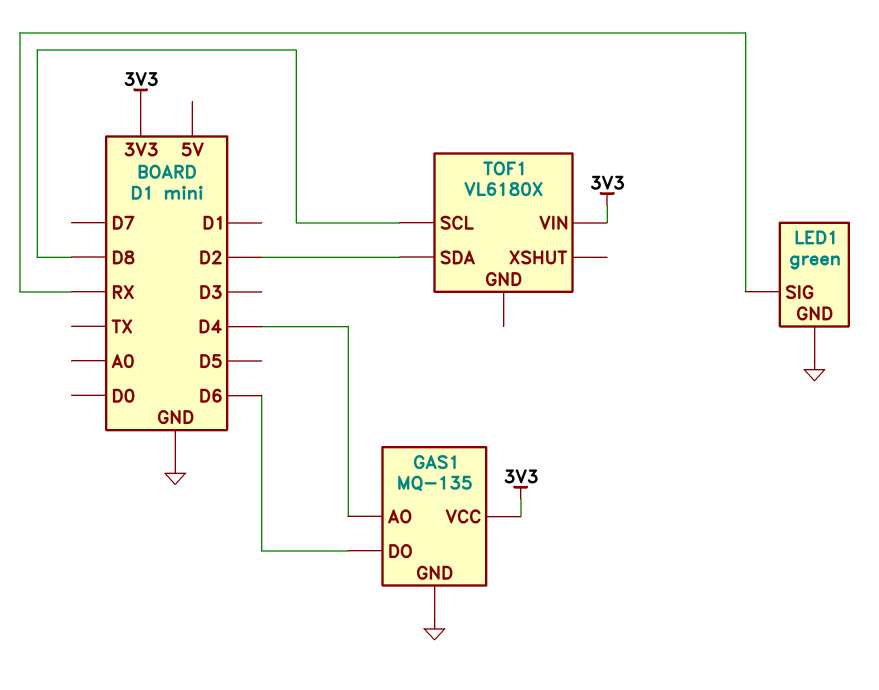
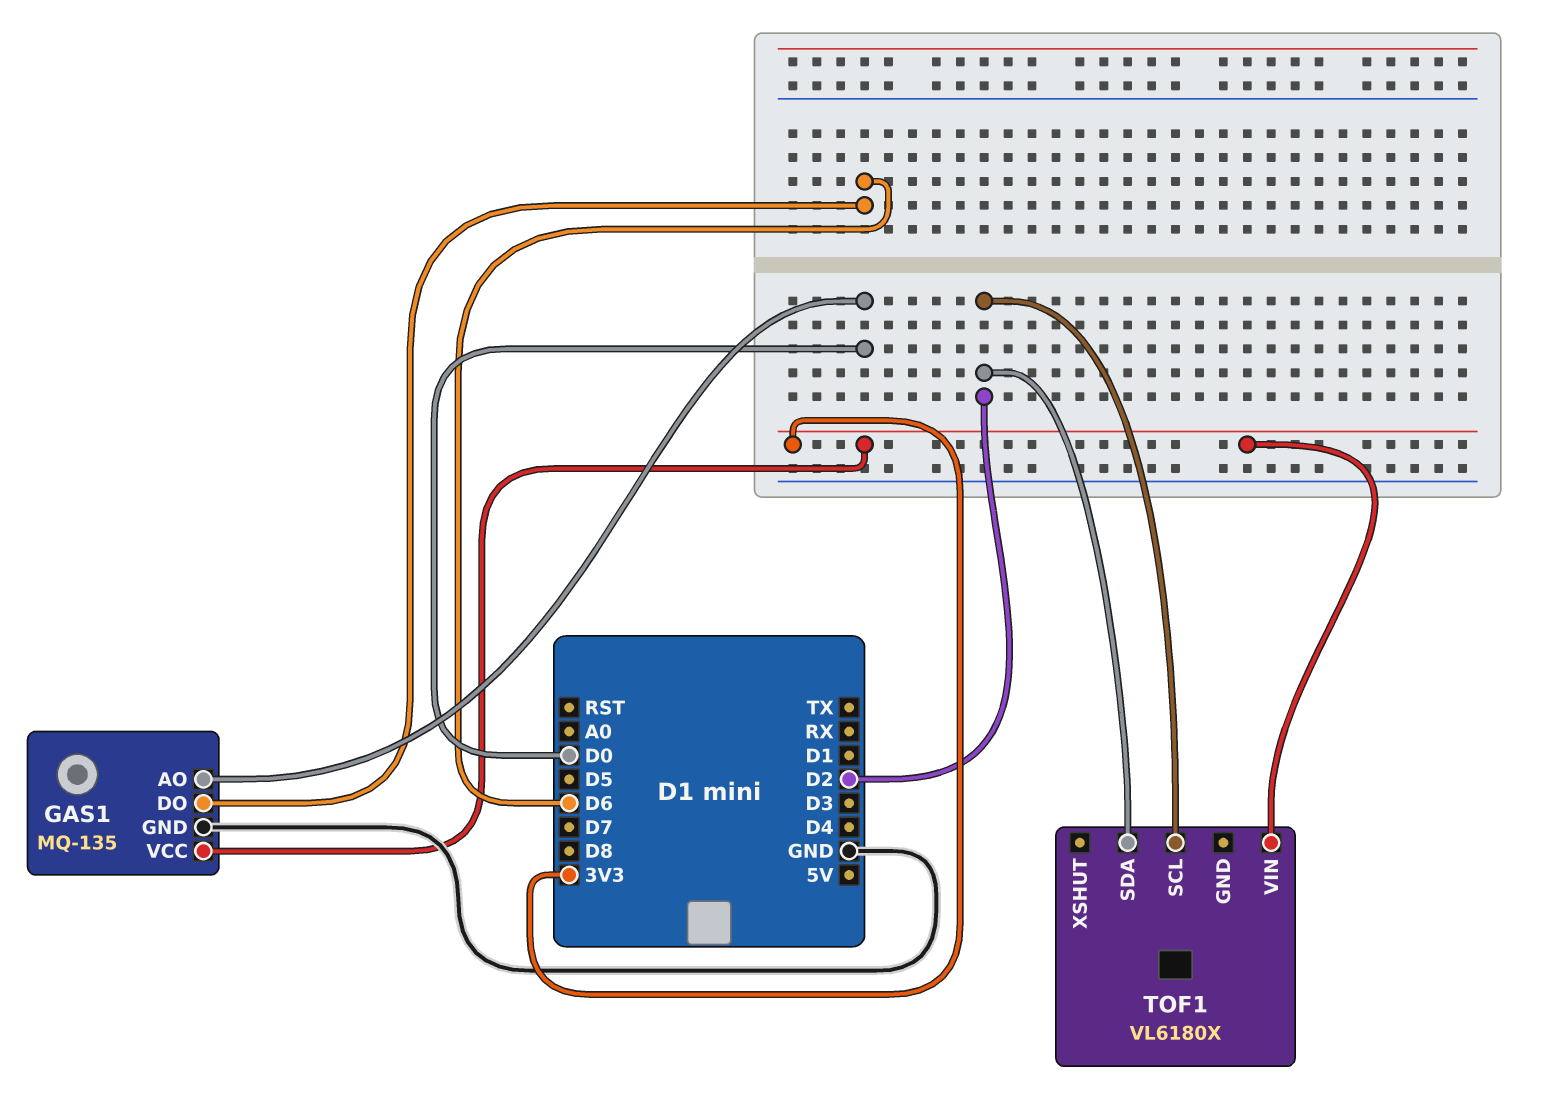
GAS1 pin AO: D4 -> D0
LED1: green -> none
LED1 pin GND: GND -> none
LED1 pin SIG: RX -> none
TOF1 pin SCL: D8 -> D2

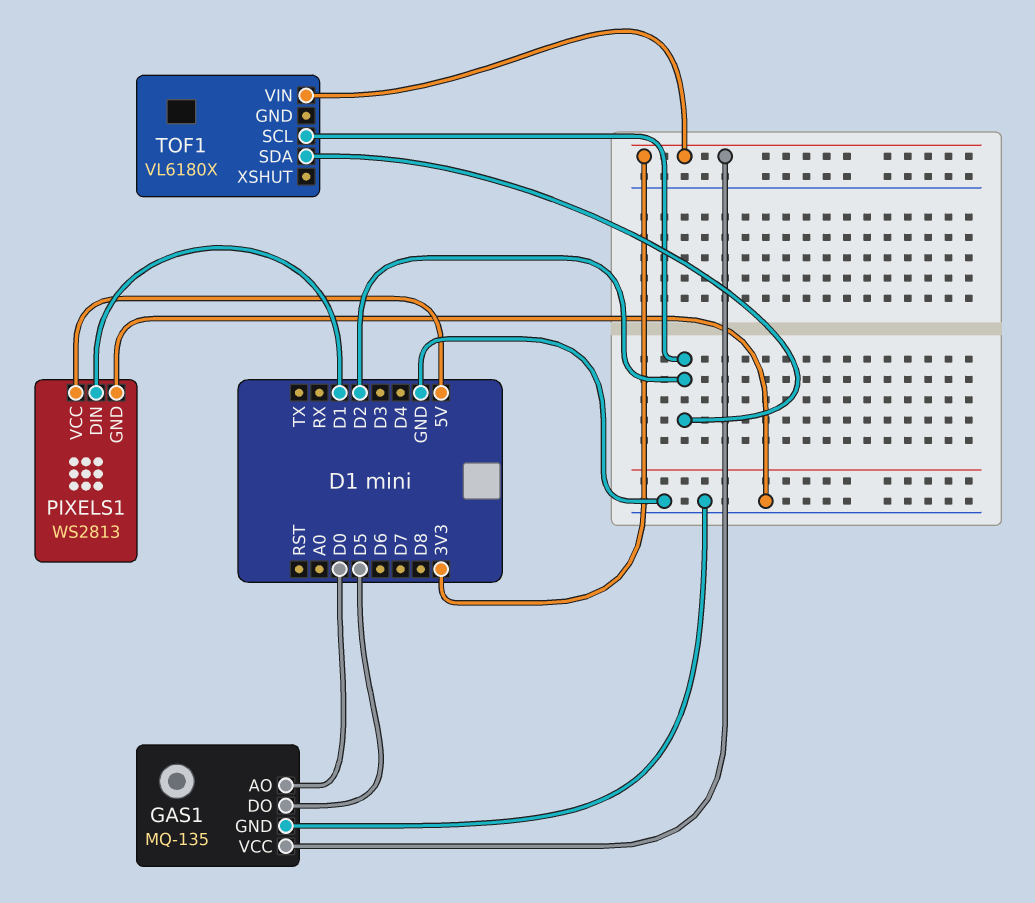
GAS1 pin DO: D6 -> D5
PIXELS1: none -> WS2813
PIXELS1 pin DIN: none -> D1
PIXELS1 pin GND: none -> GND
PIXELS1 pin VCC: none -> 5V

